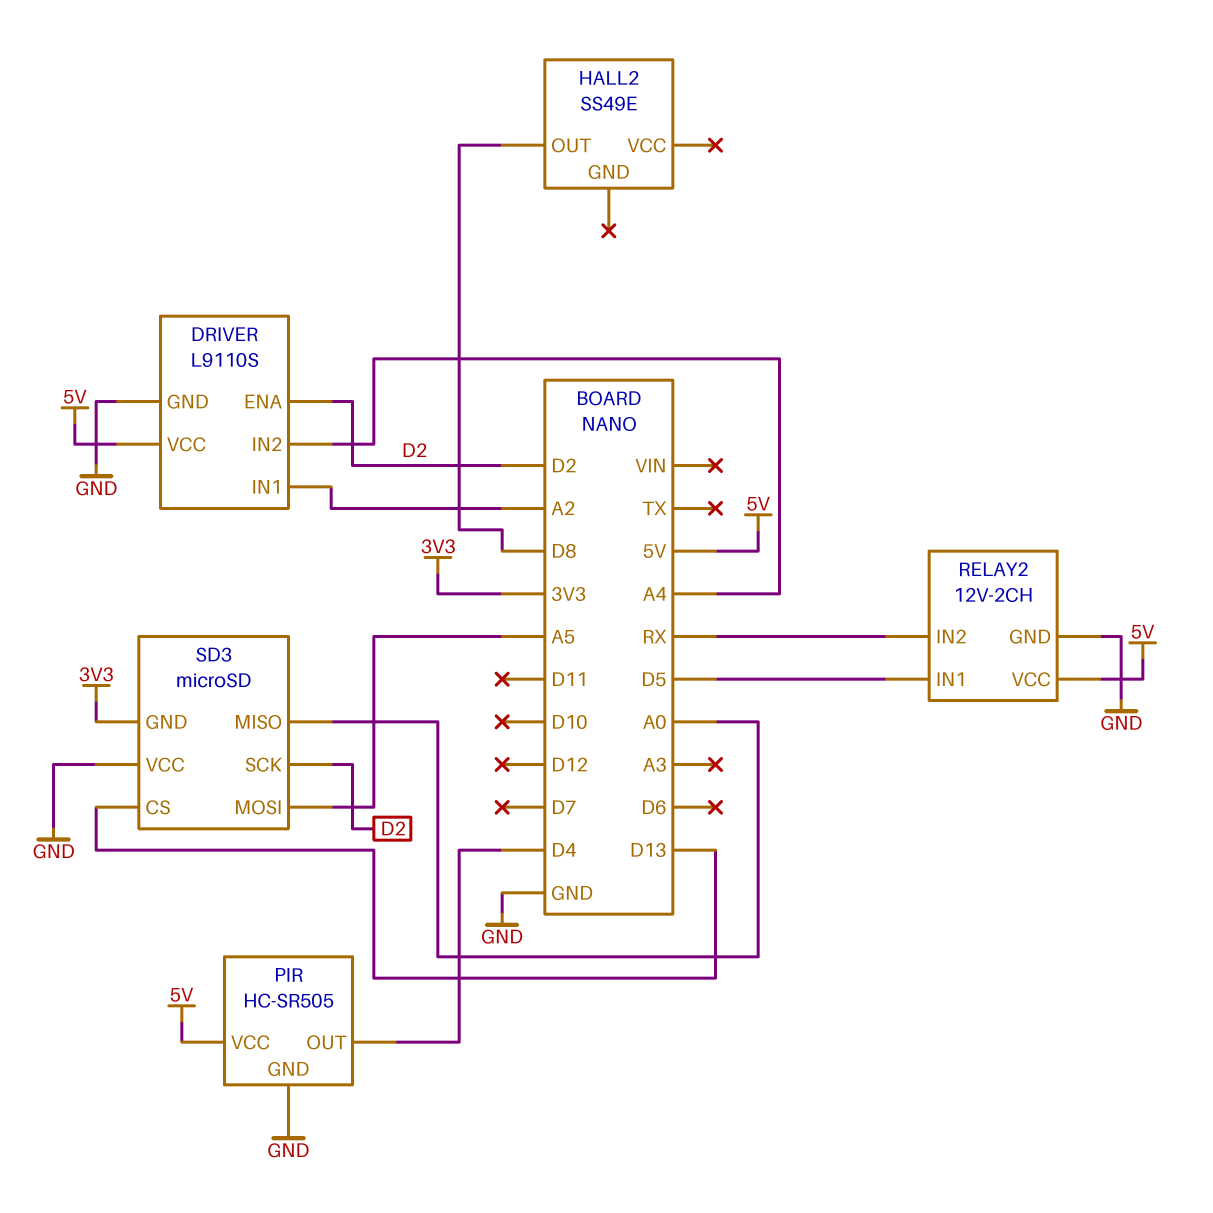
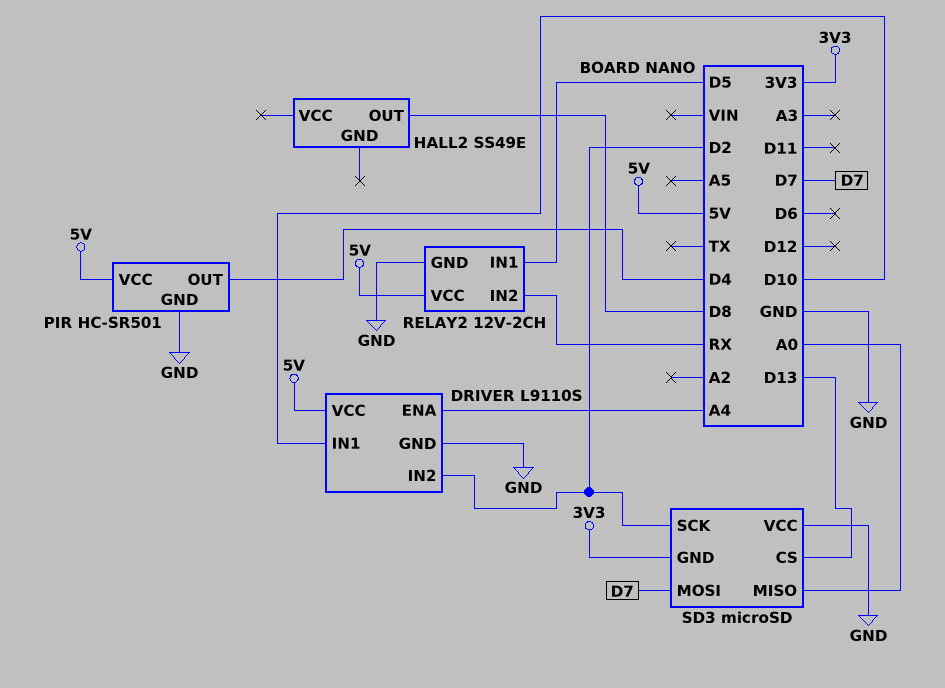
DRIVER pin ENA: D2 -> A4
DRIVER pin IN1: A2 -> D10
DRIVER pin IN2: A4 -> D2
PIR: HC-SR505 -> HC-SR501
SD3 pin MOSI: A5 -> D7

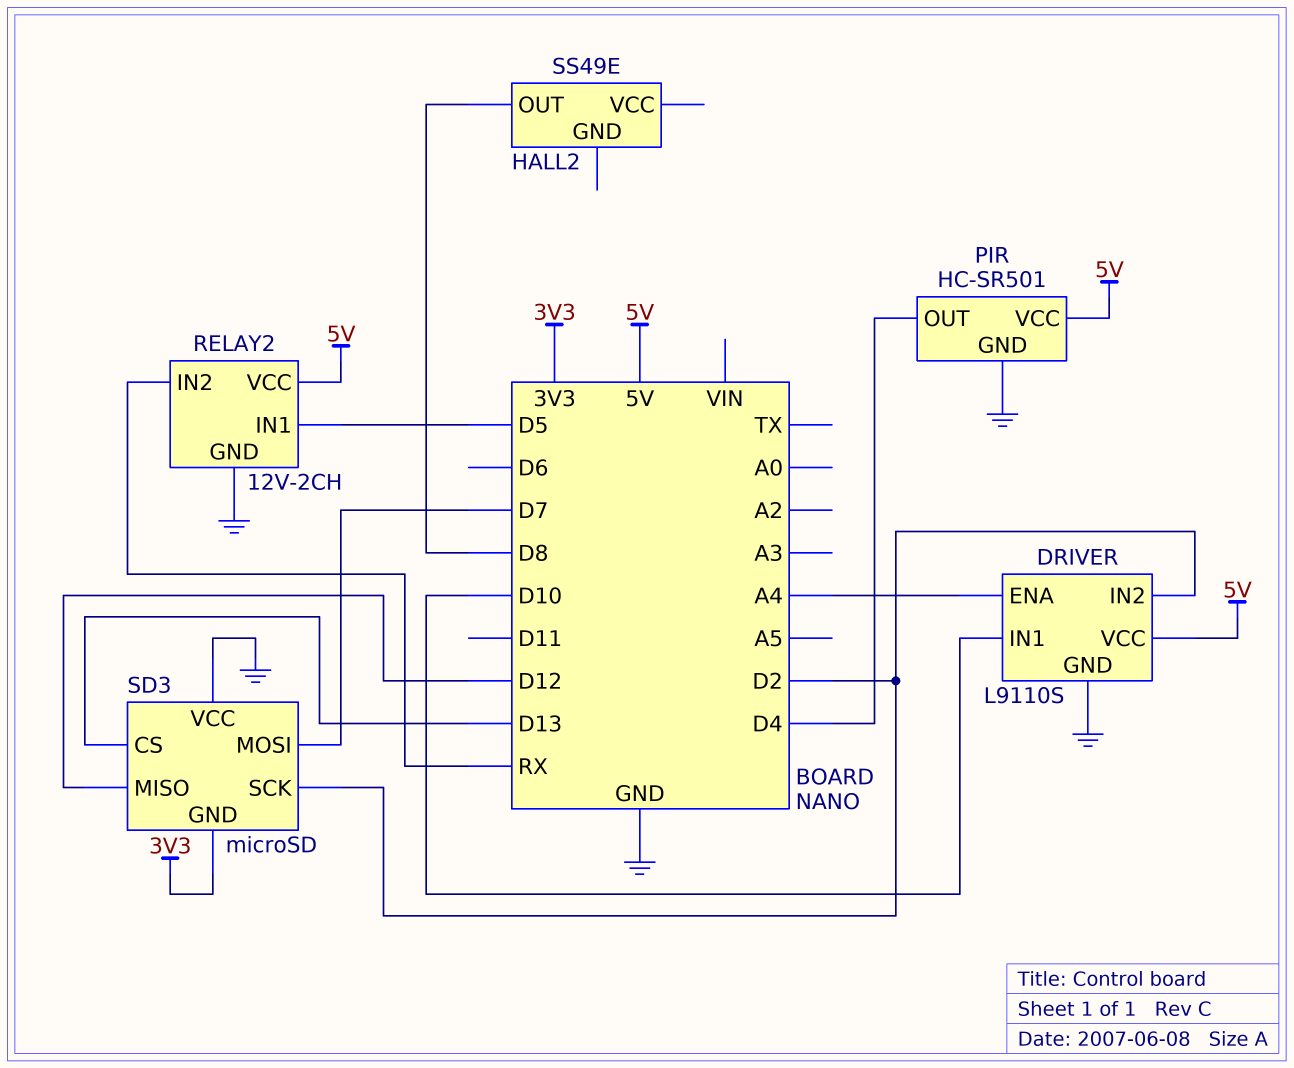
SD3 pin MISO: A0 -> D12

